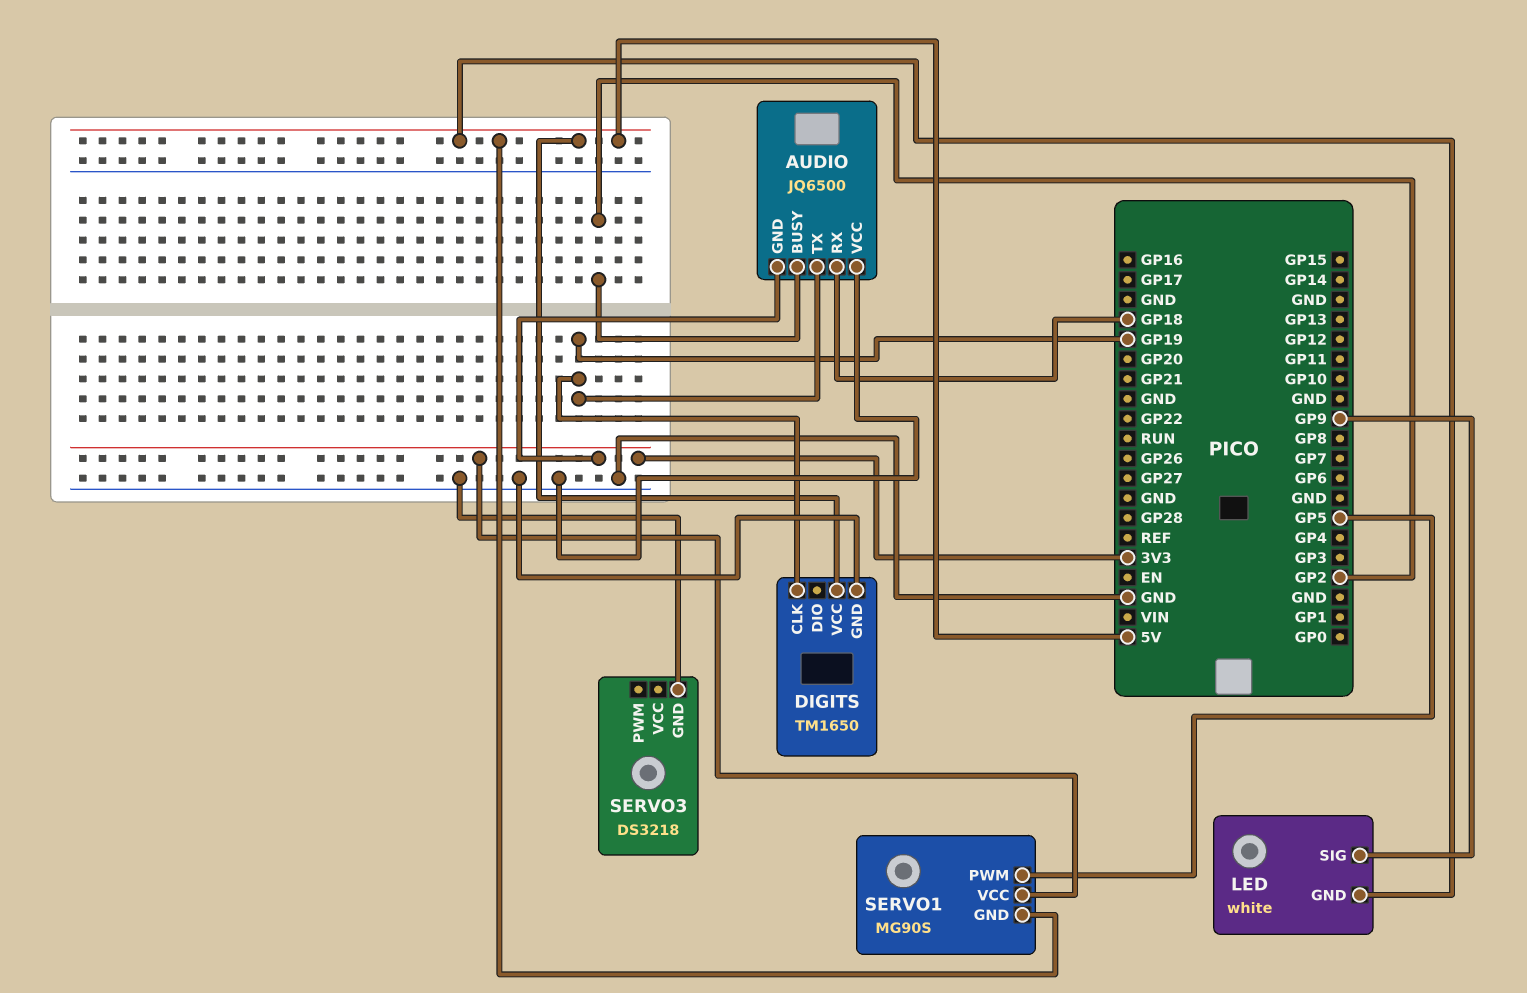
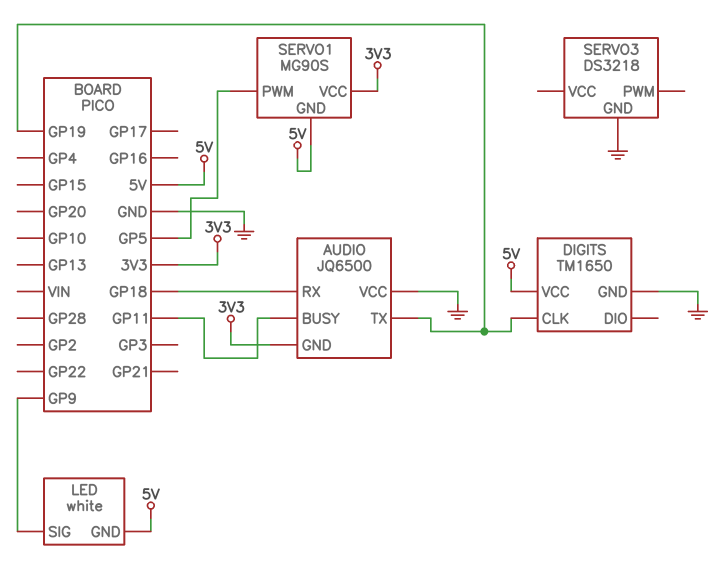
AUDIO pin BUSY: GP2 -> GP11

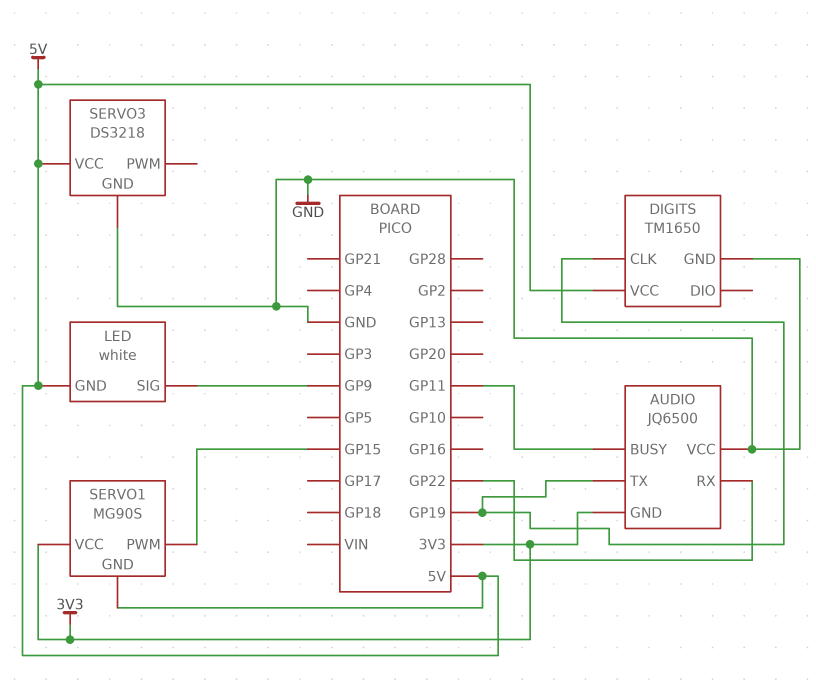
AUDIO pin RX: GP18 -> GP22
SERVO1 pin PWM: GP5 -> GP15
SERVO3 pin VCC: none -> 5V

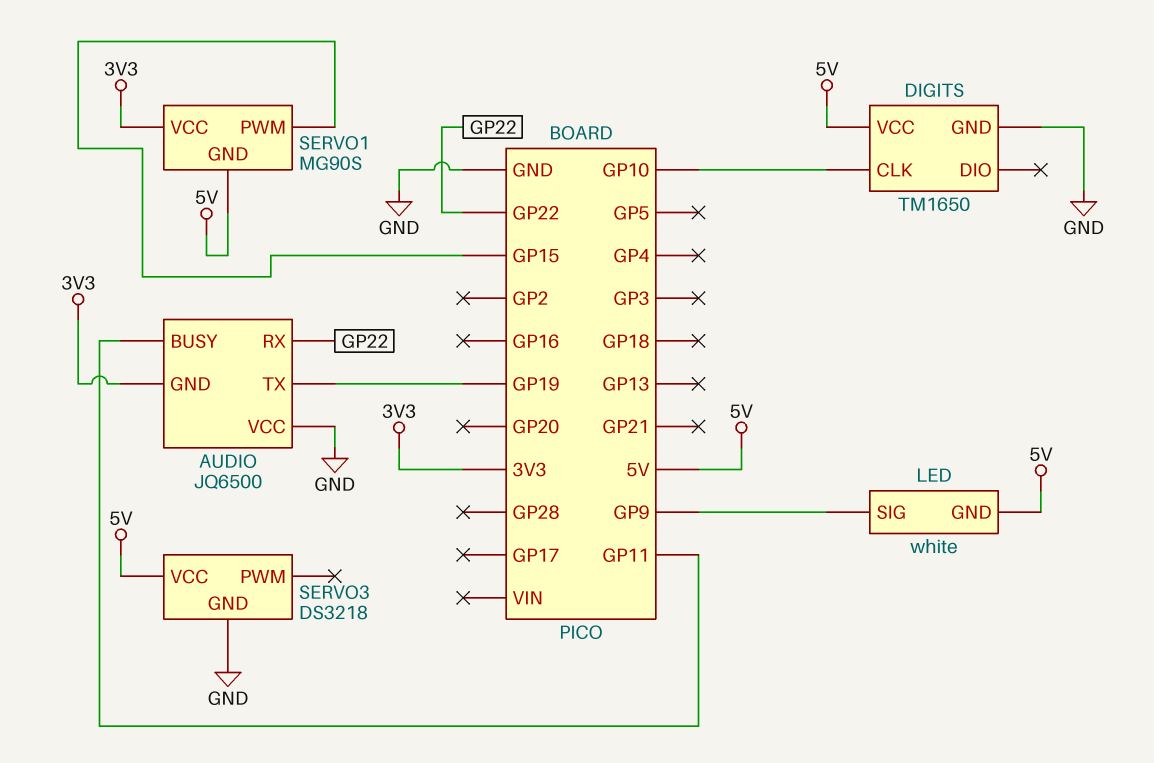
DIGITS pin CLK: GP19 -> GP10

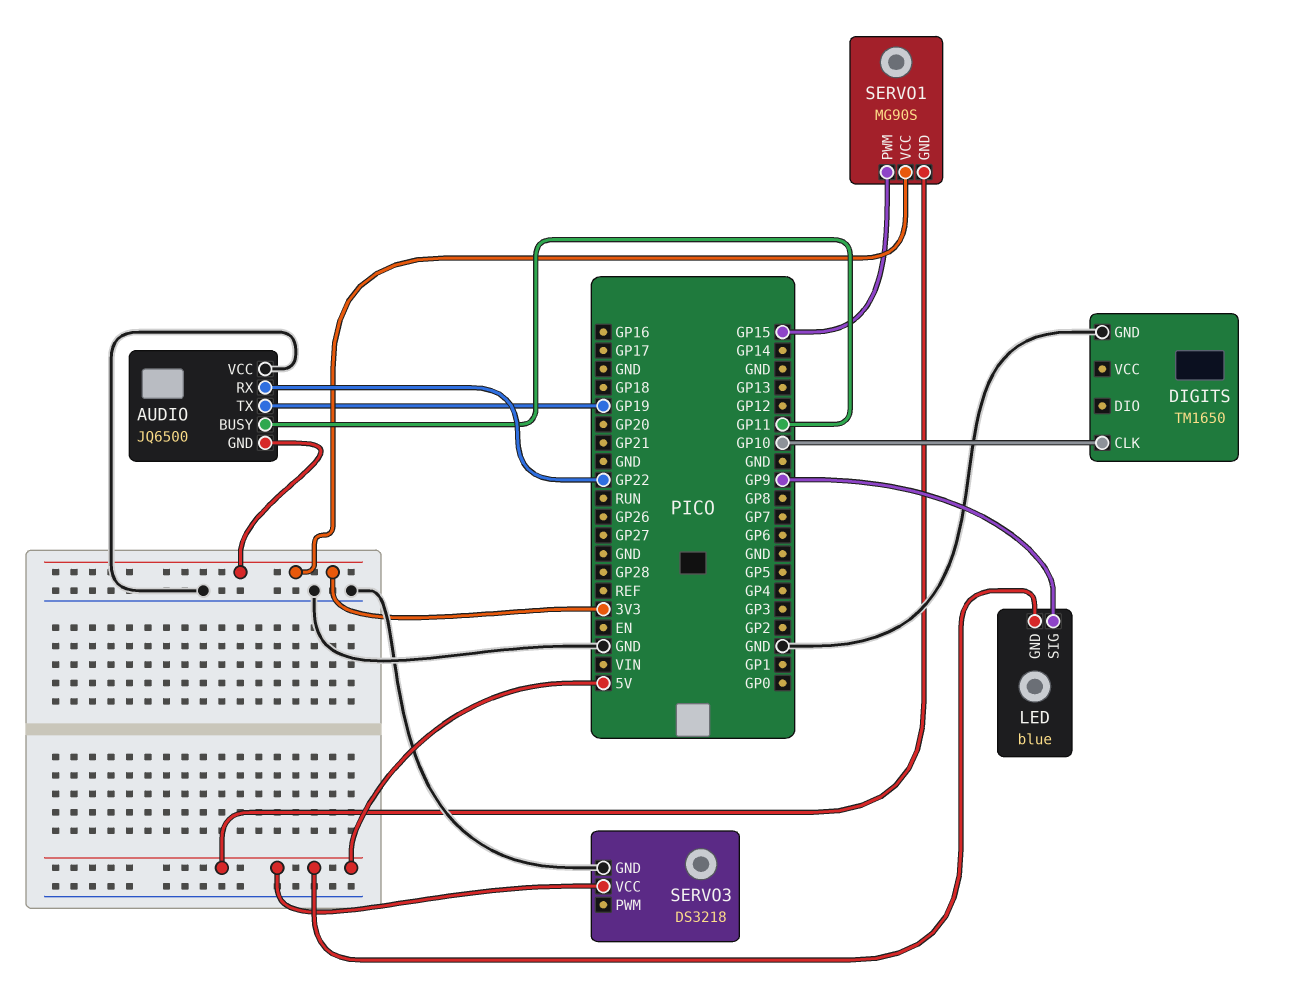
DIGITS pin VCC: 5V -> none
LED: white -> blue

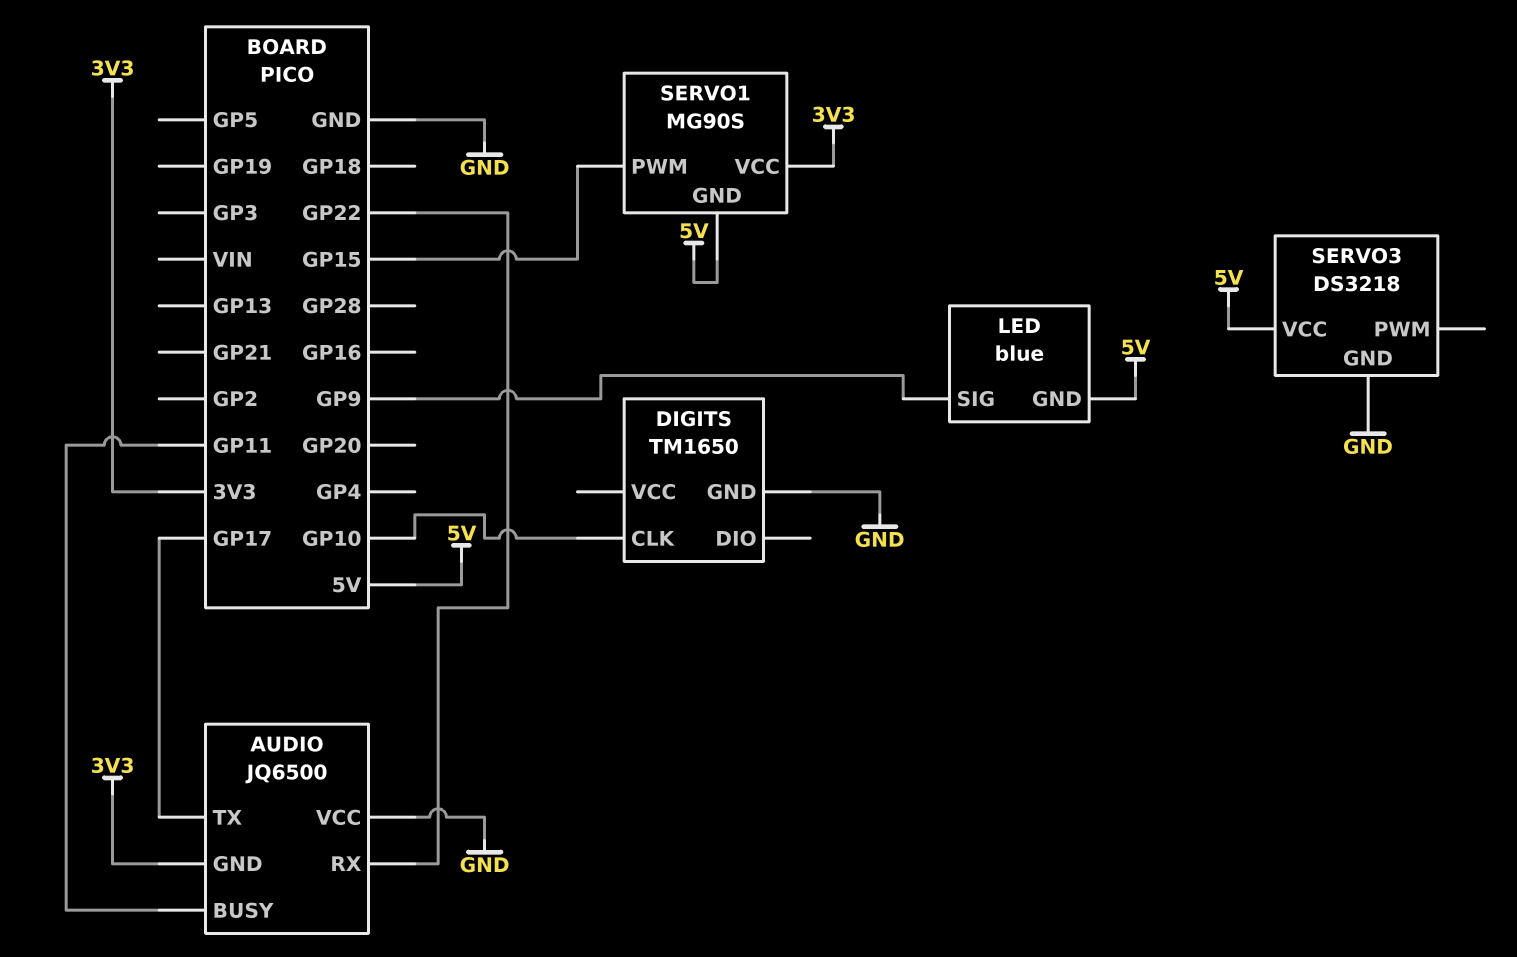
AUDIO pin TX: GP19 -> GP17

